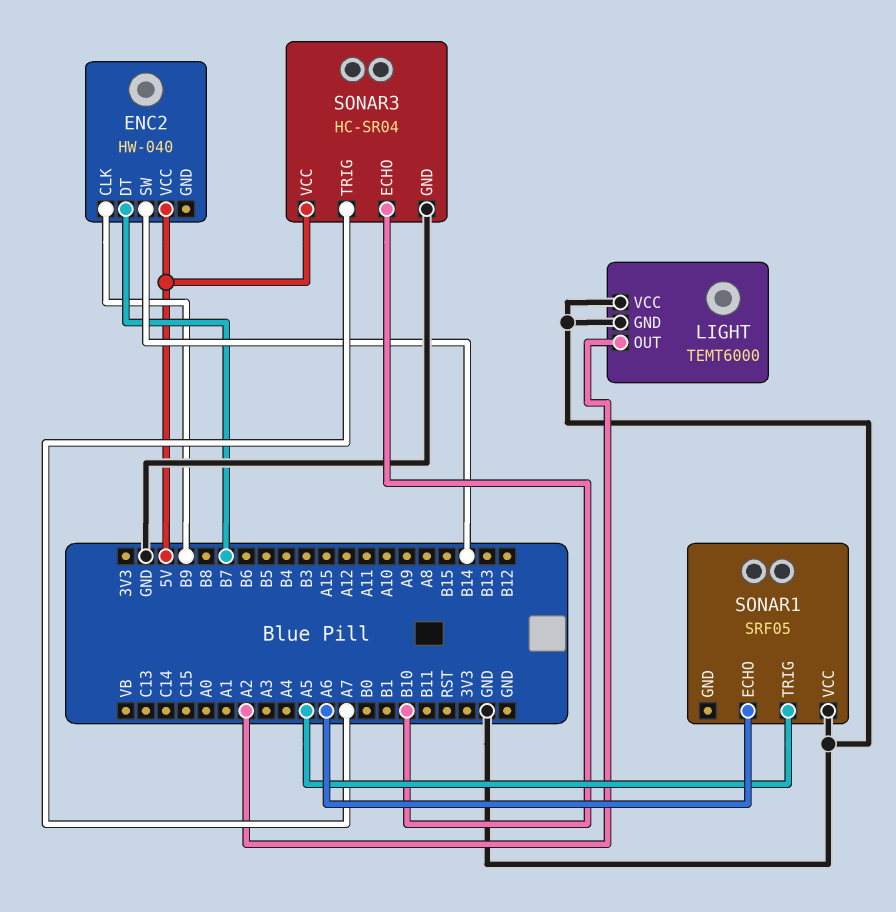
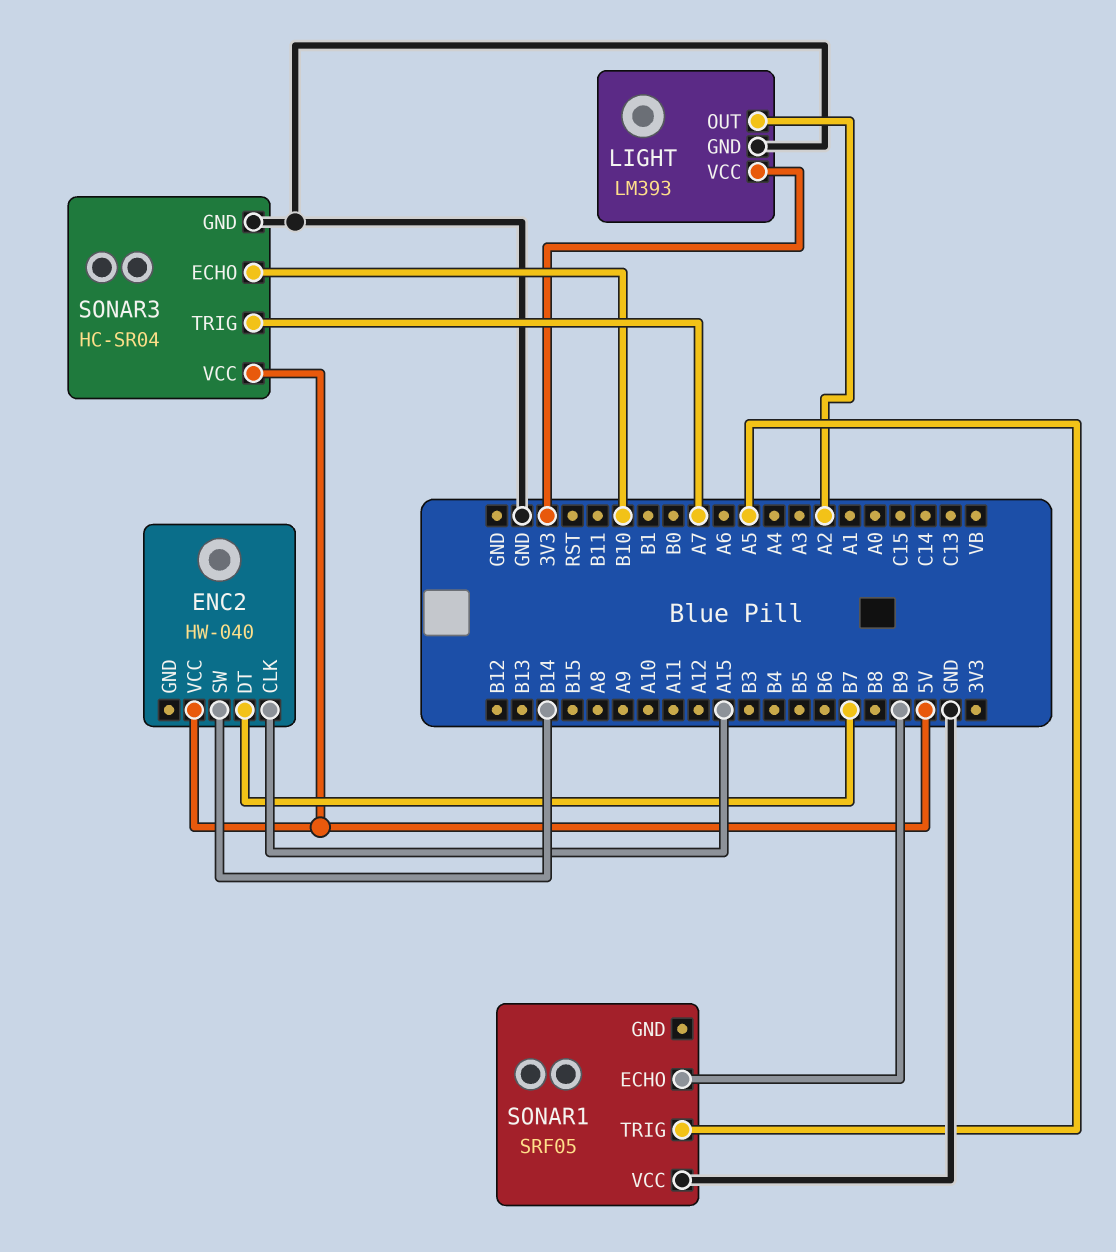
ENC2 pin CLK: B9 -> A15
LIGHT: TEMT6000 -> LM393
LIGHT pin VCC: GND -> 3V3
SONAR1 pin ECHO: A6 -> B9

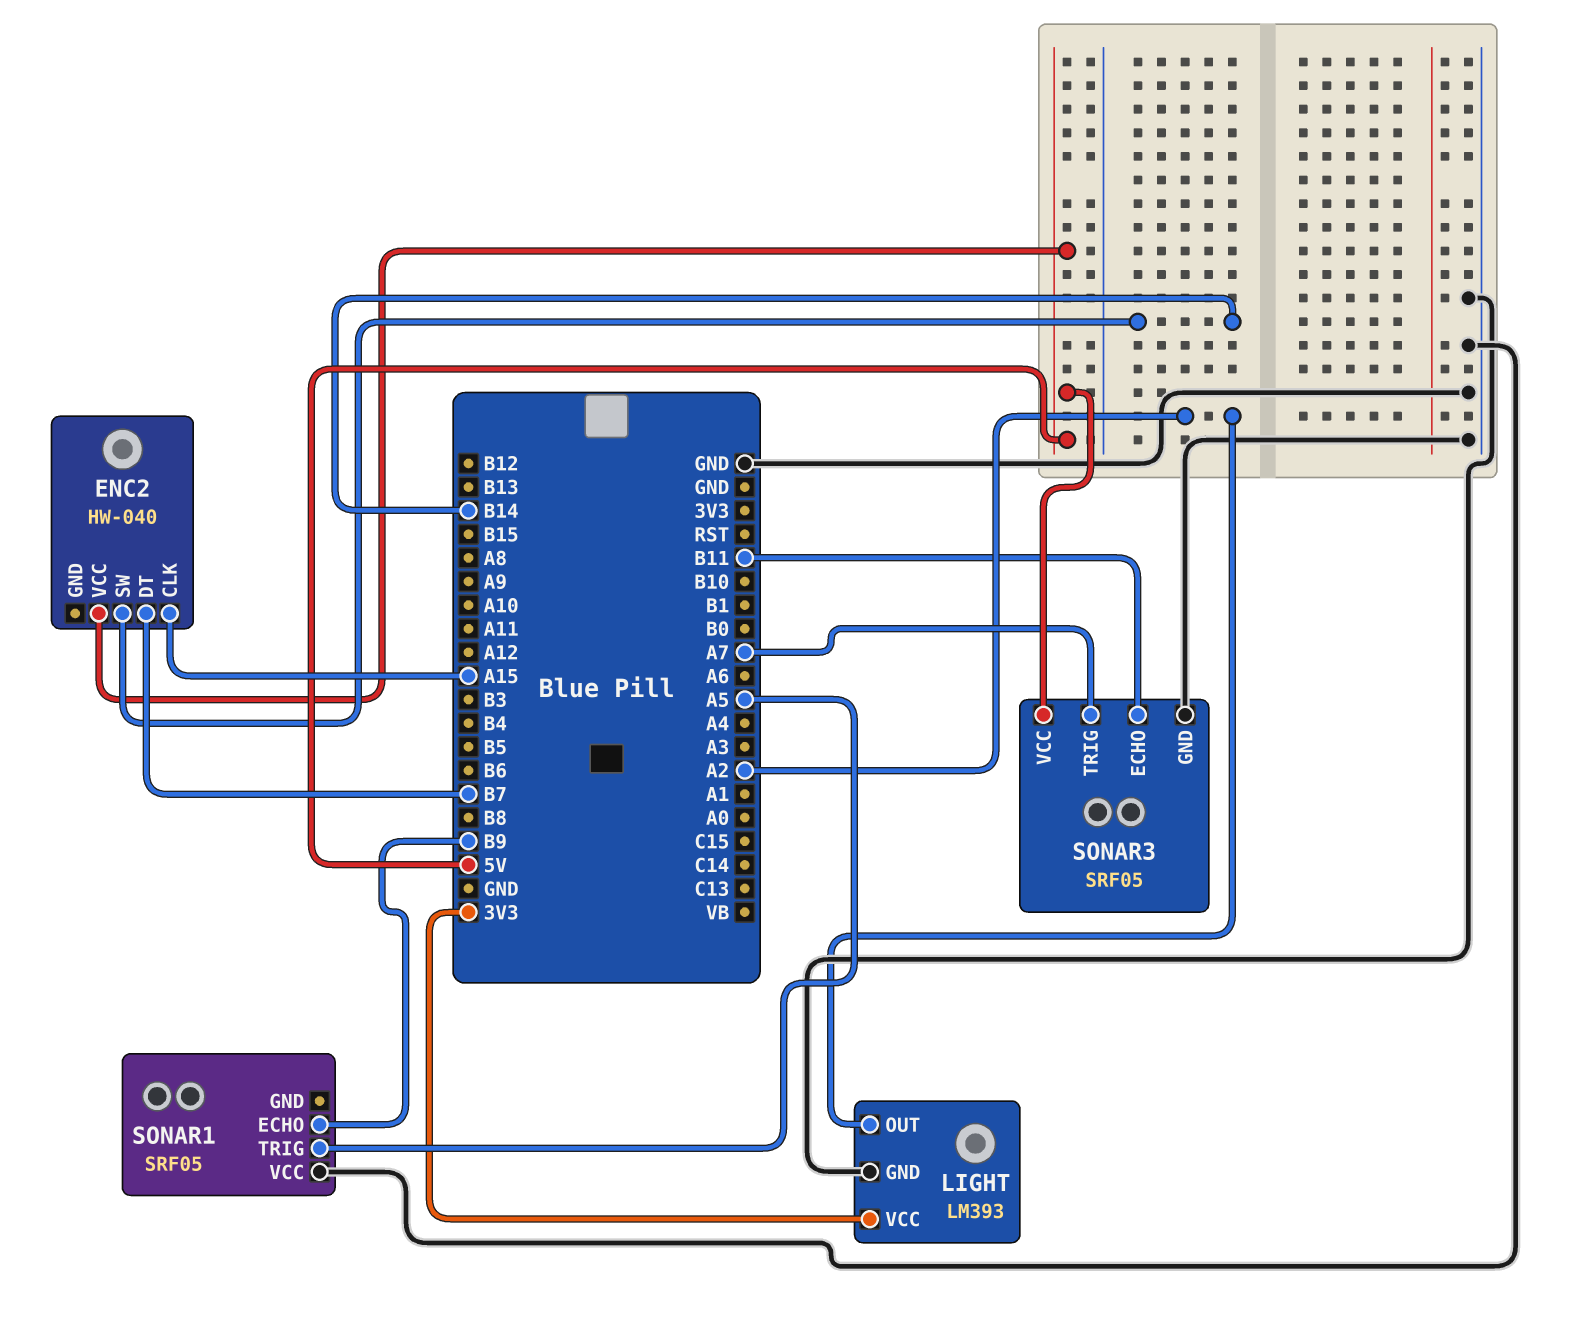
SONAR3: HC-SR04 -> SRF05
SONAR3 pin ECHO: B10 -> B11

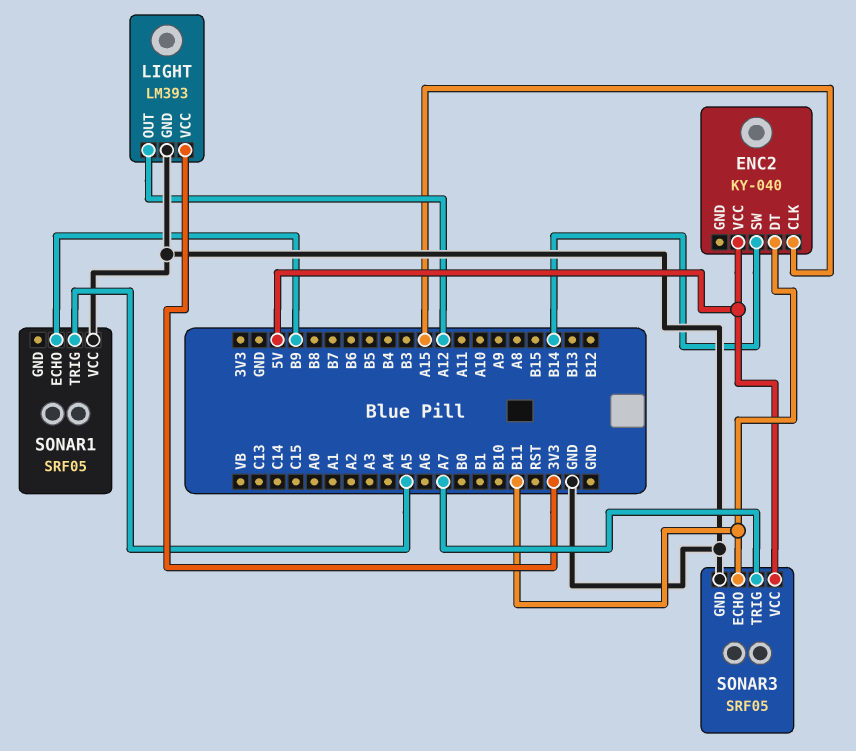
ENC2: HW-040 -> KY-040
ENC2 pin DT: B7 -> B11
LIGHT pin OUT: A2 -> A12

